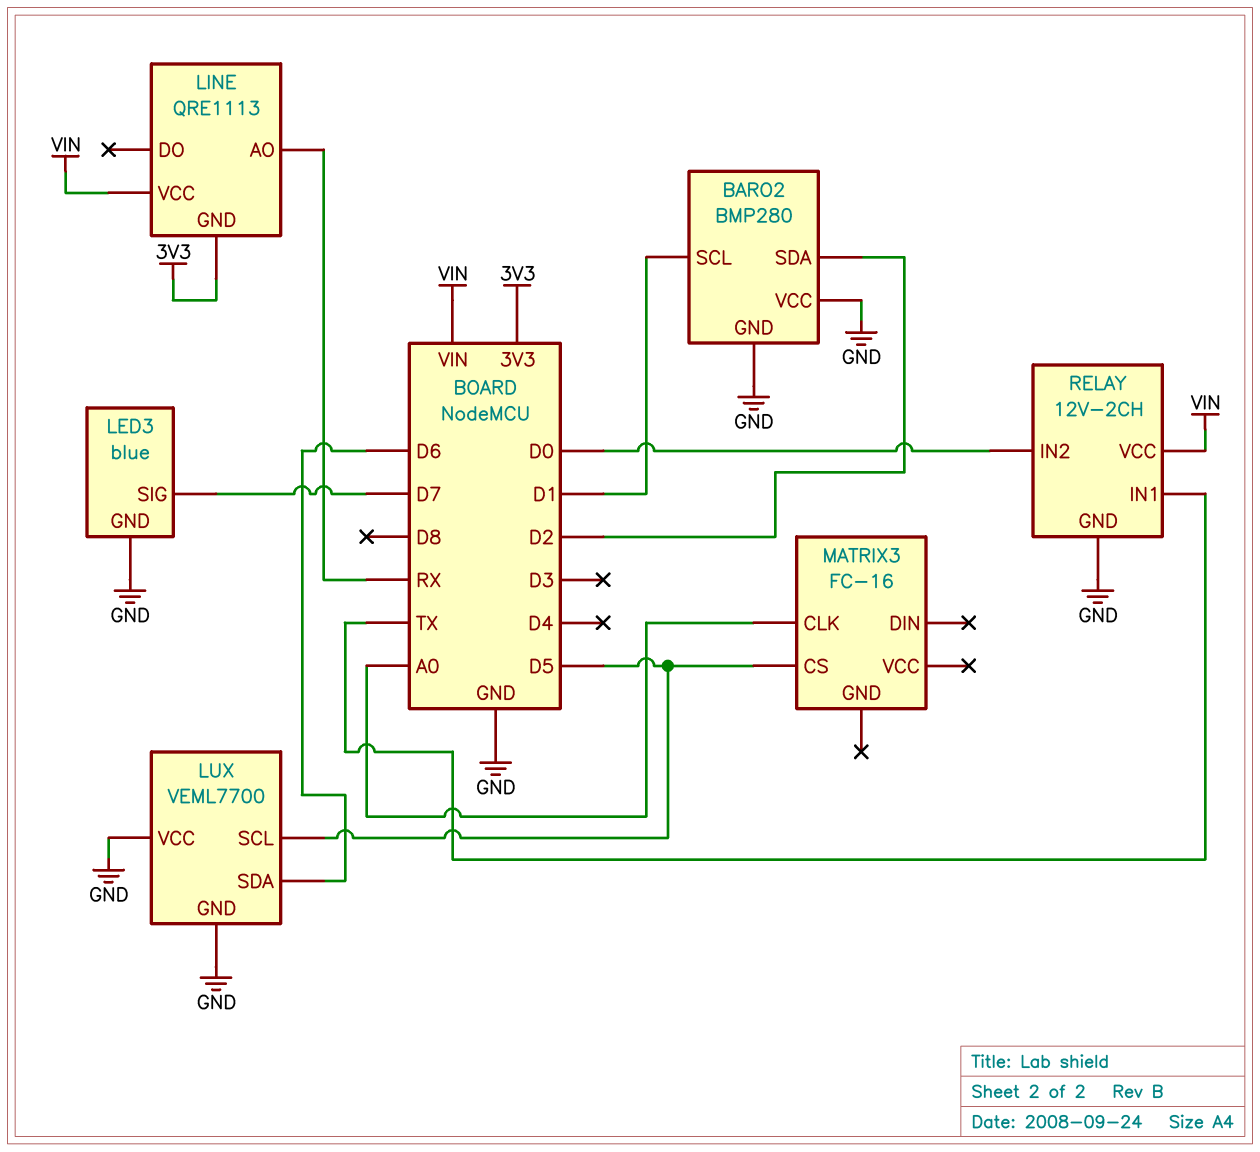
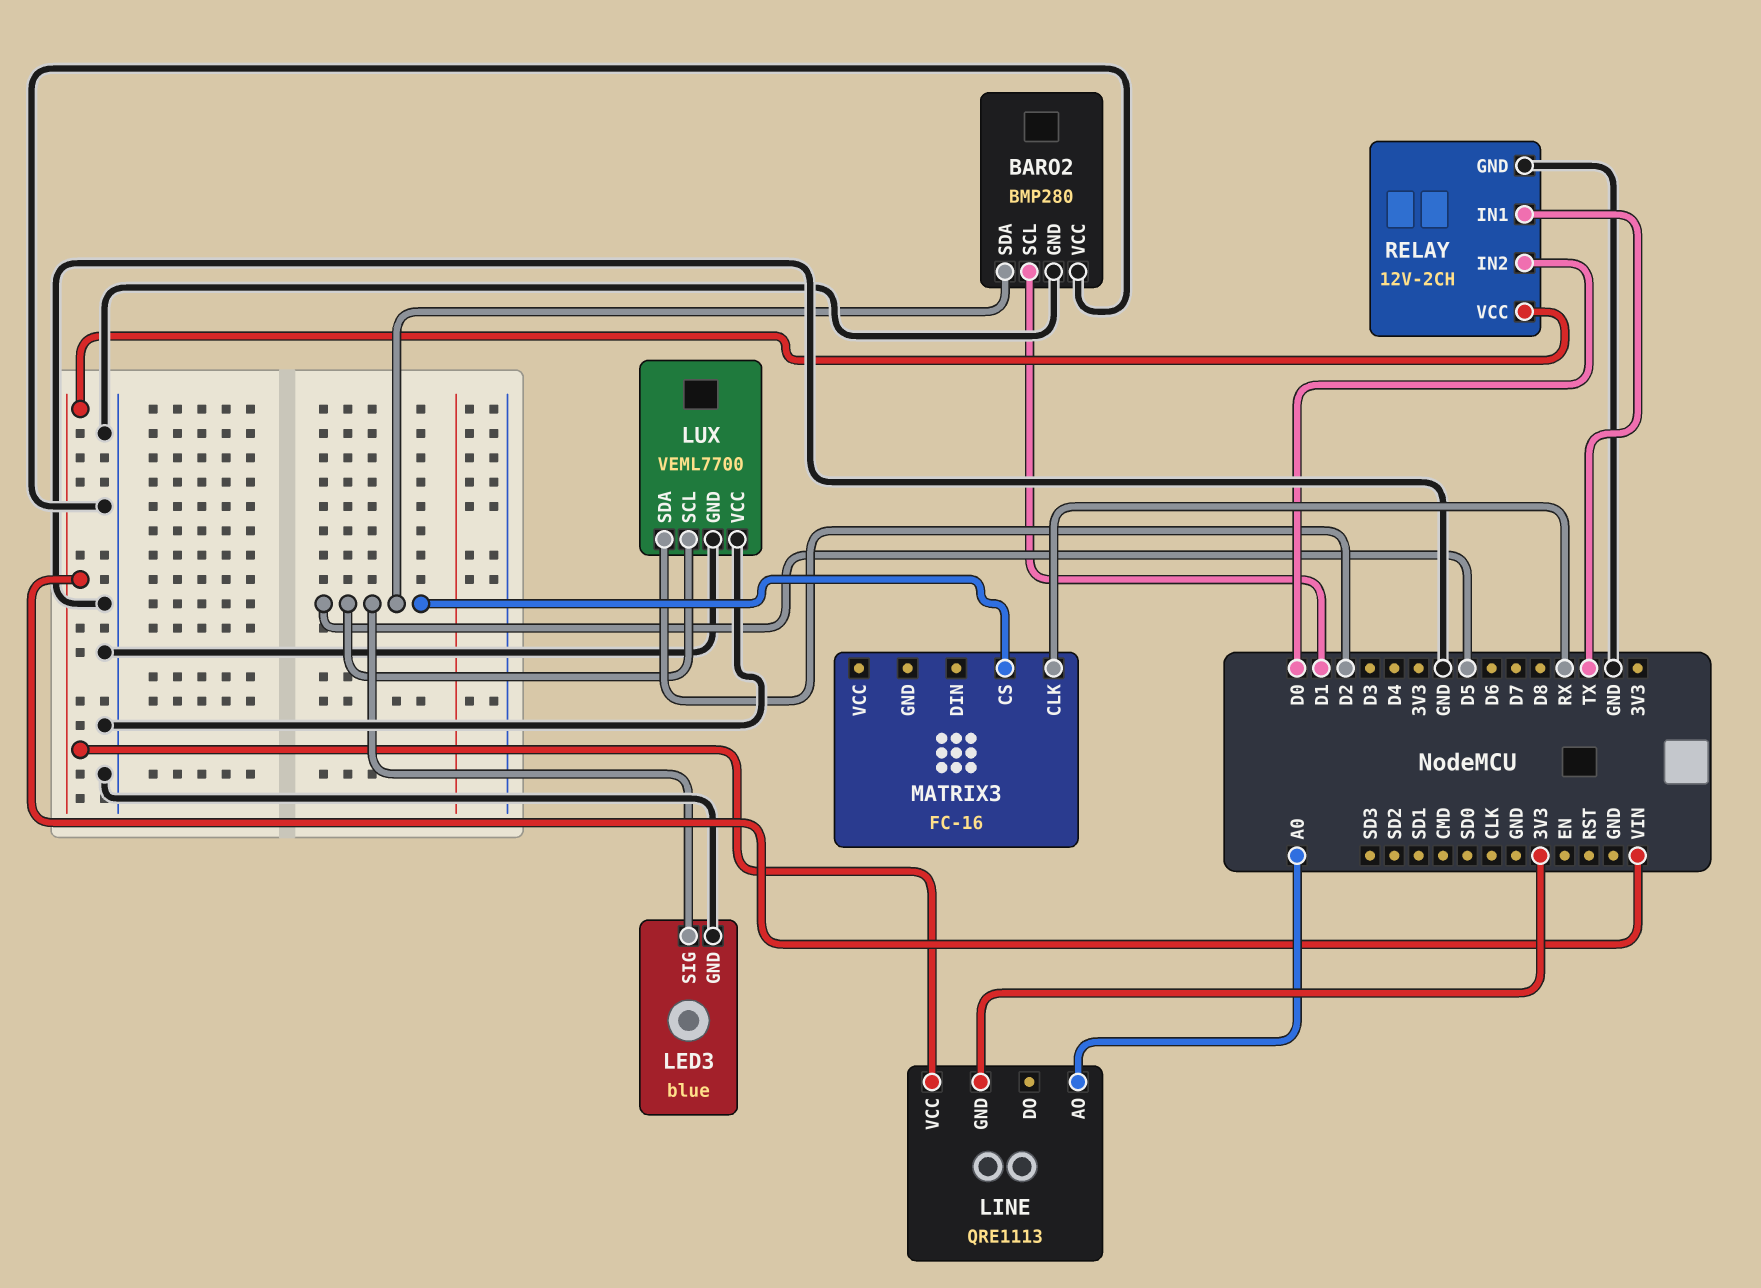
BARO2 pin SDA: D2 -> D5
LED3 pin SIG: D7 -> D5
LINE pin AO: RX -> A0
LUX pin SDA: D6 -> D2
MATRIX3 pin CLK: A0 -> RX

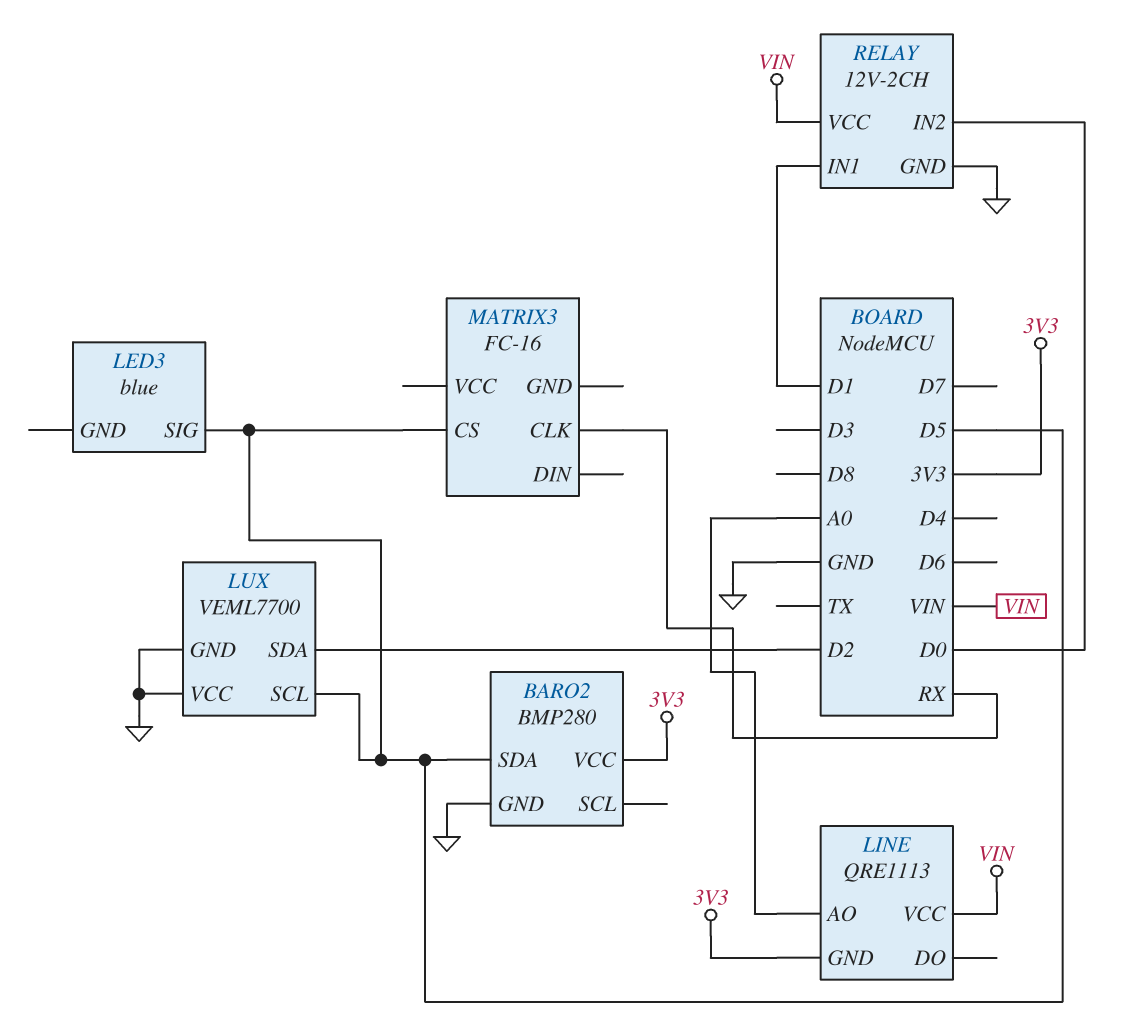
BARO2 pin SCL: D1 -> none
BARO2 pin VCC: GND -> 3V3
LED3 pin GND: GND -> none
RELAY pin IN1: TX -> D1

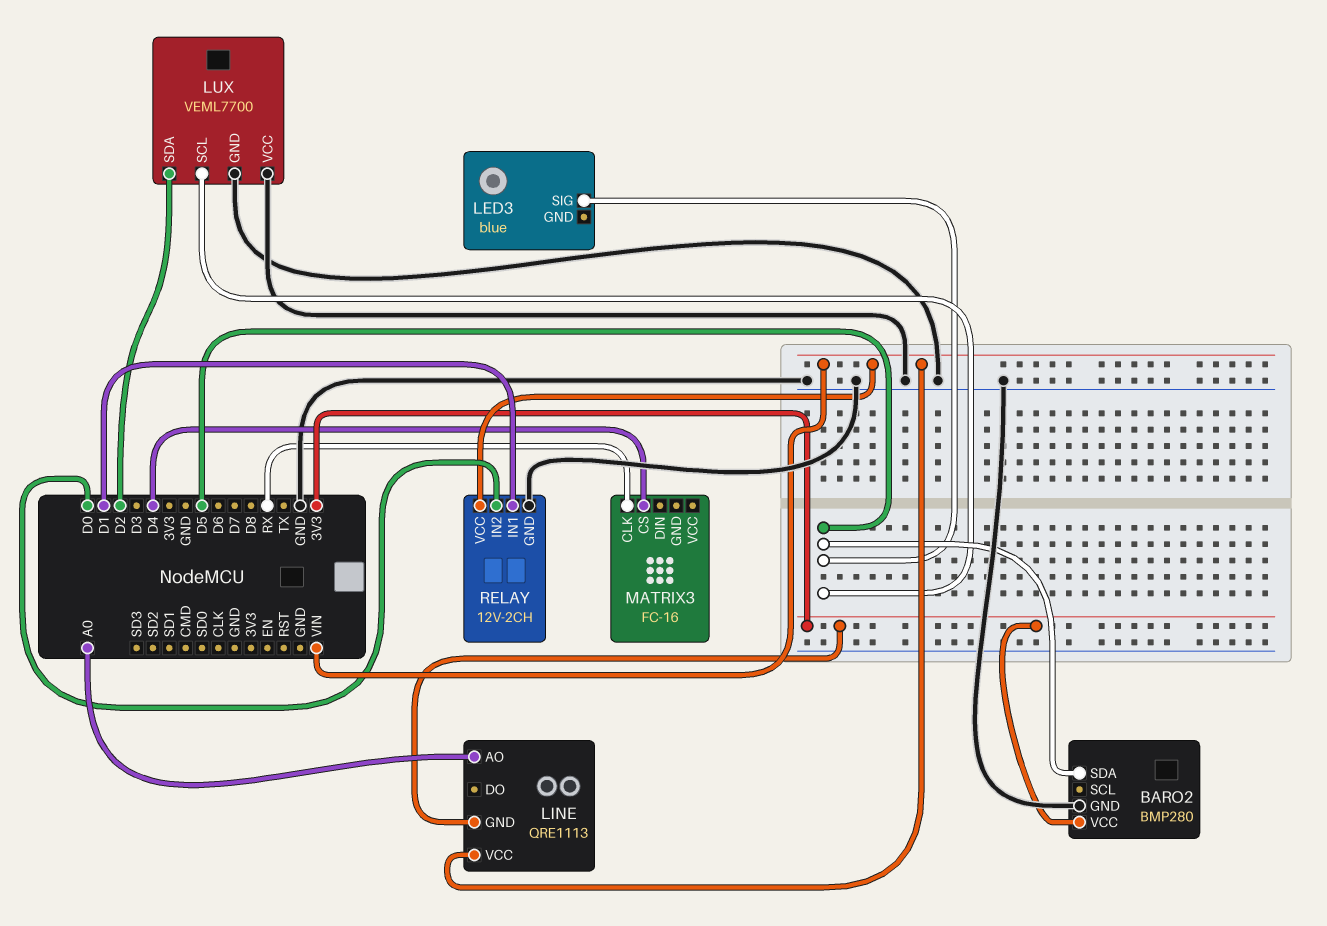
MATRIX3 pin CS: D5 -> D4

